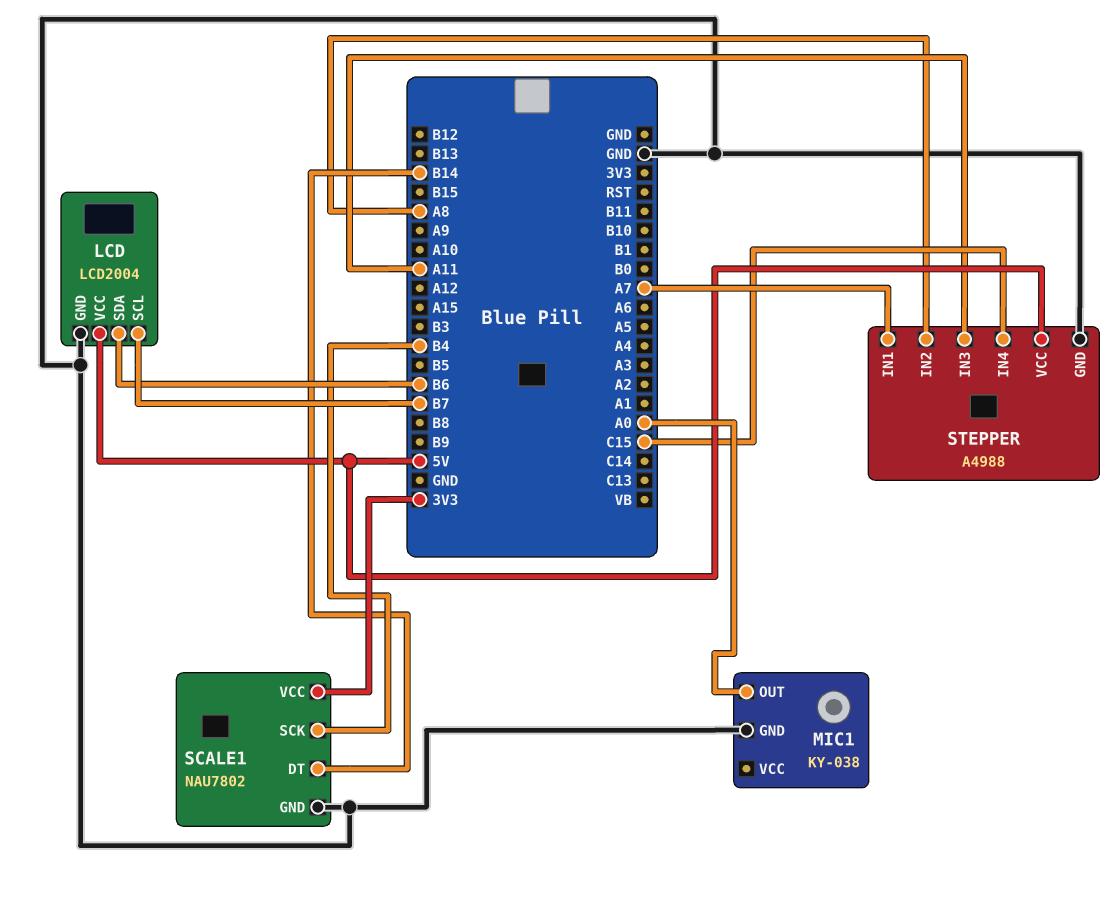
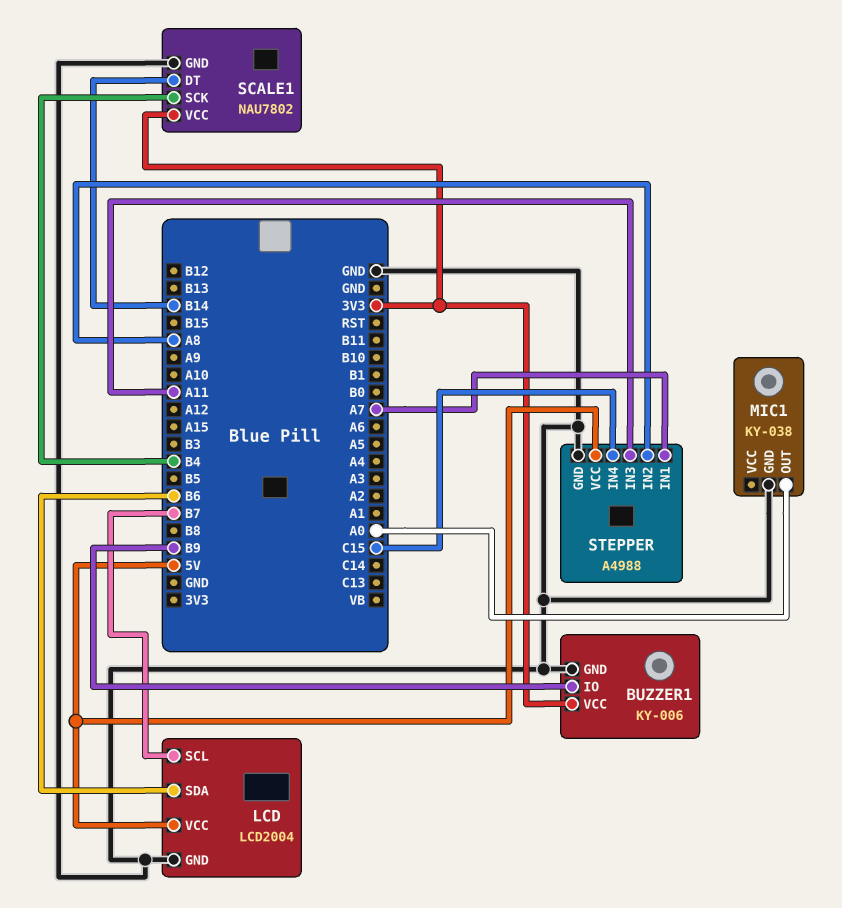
BUZZER1: none -> KY-006
BUZZER1 pin GND: none -> GND
BUZZER1 pin IO: none -> B9
BUZZER1 pin VCC: none -> 3V3

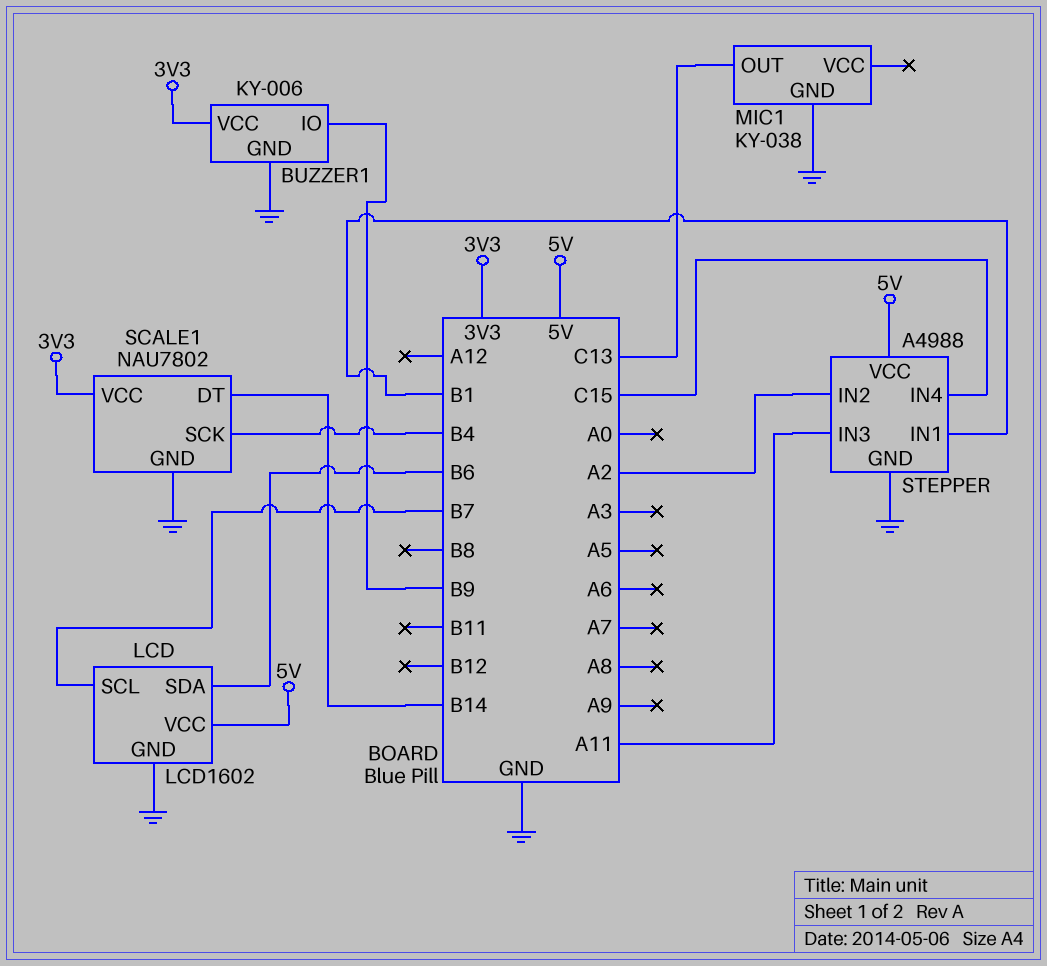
LCD: LCD2004 -> LCD1602
MIC1 pin OUT: A0 -> C13
STEPPER pin IN1: A7 -> B1
STEPPER pin IN2: A8 -> A2

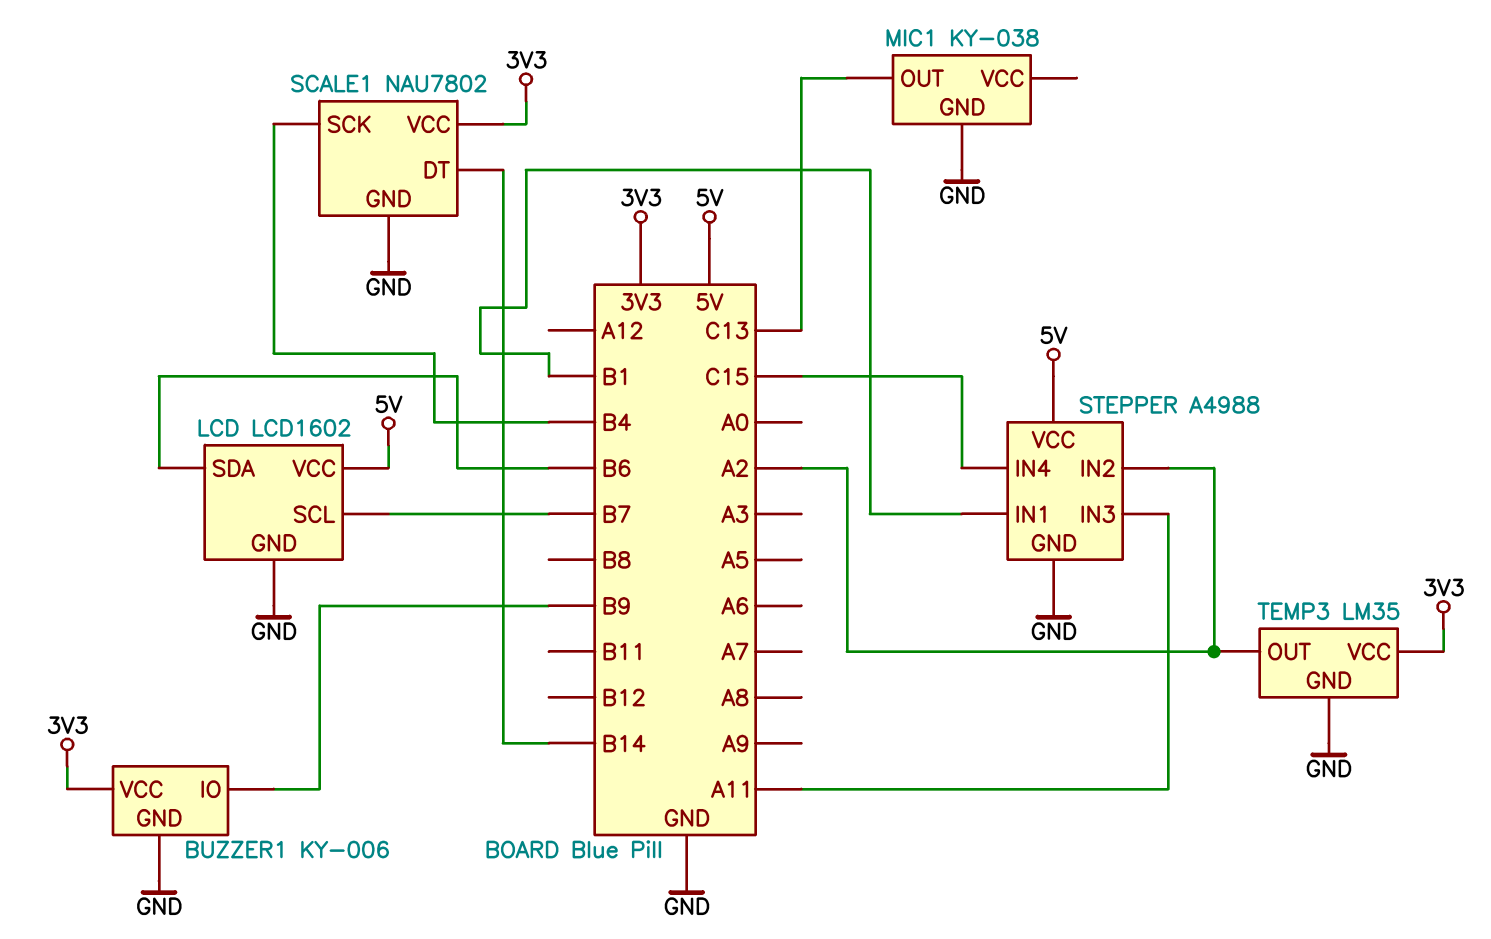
TEMP3: none -> LM35
TEMP3 pin GND: none -> GND
TEMP3 pin OUT: none -> A2
TEMP3 pin VCC: none -> 3V3

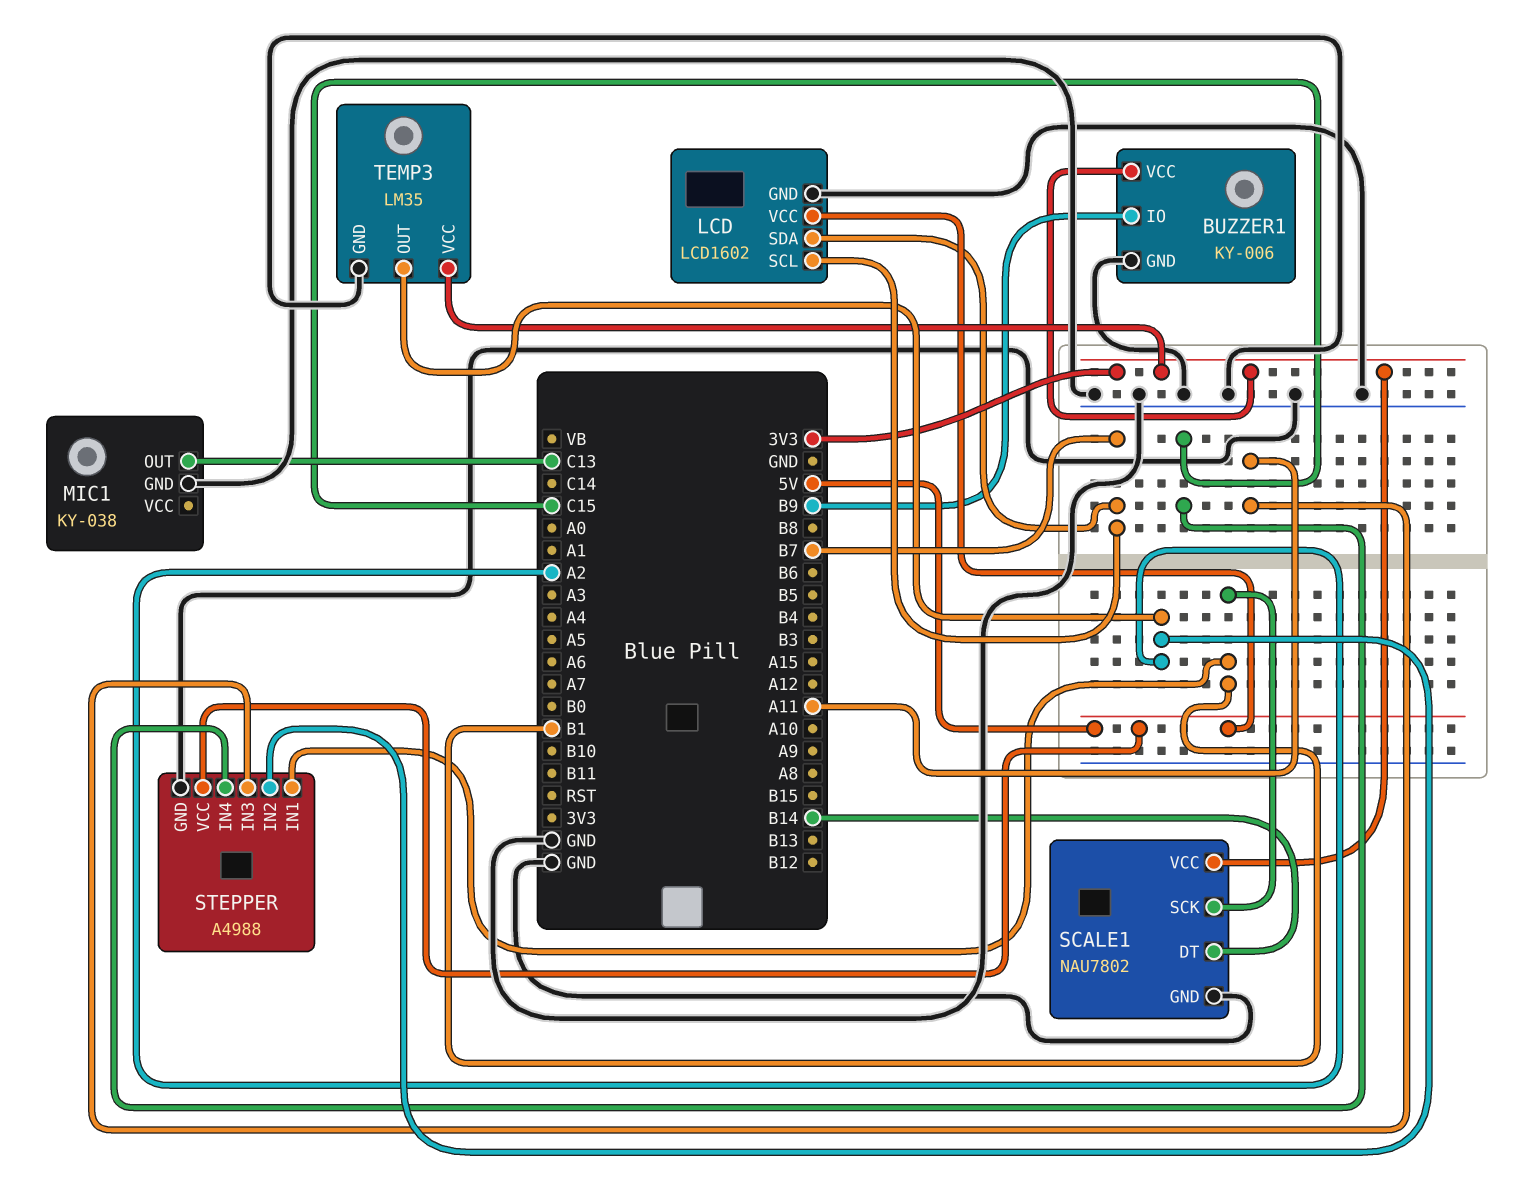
LCD pin SDA: B6 -> B7
SCALE1 pin SCK: B4 -> B1

